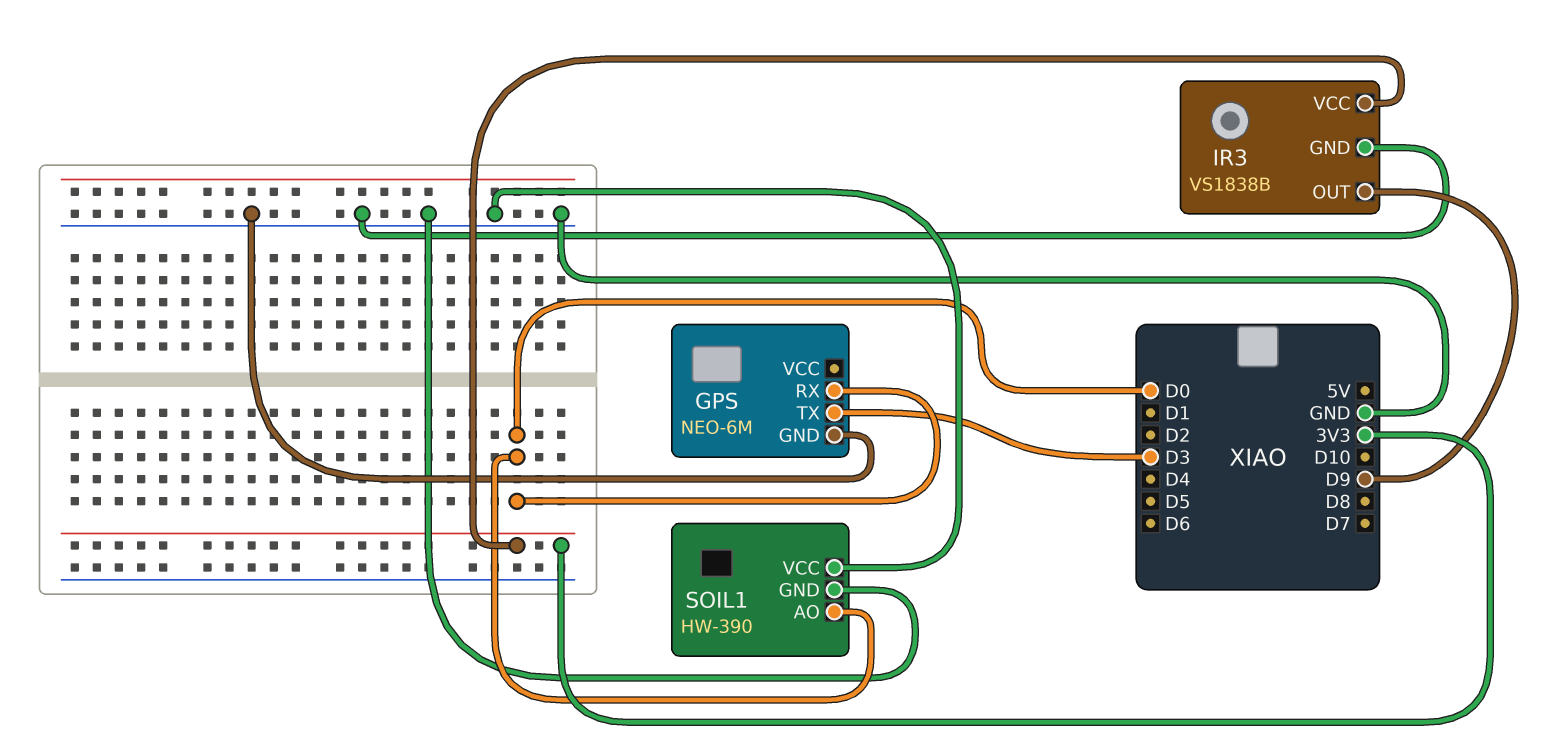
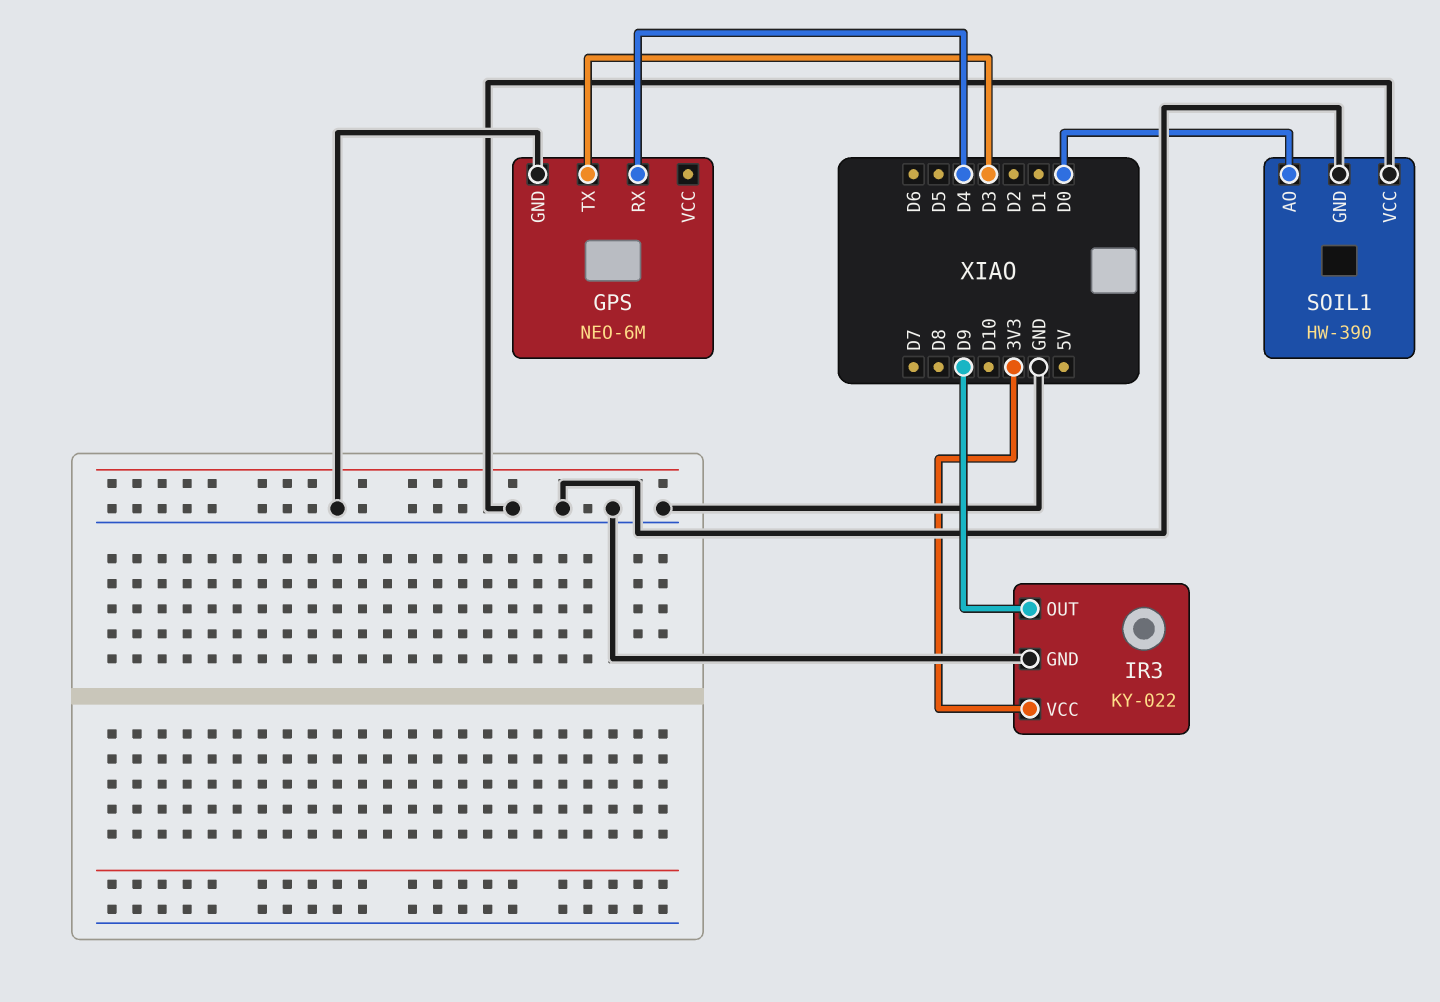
GPS pin RX: D0 -> D4
IR3: VS1838B -> KY-022

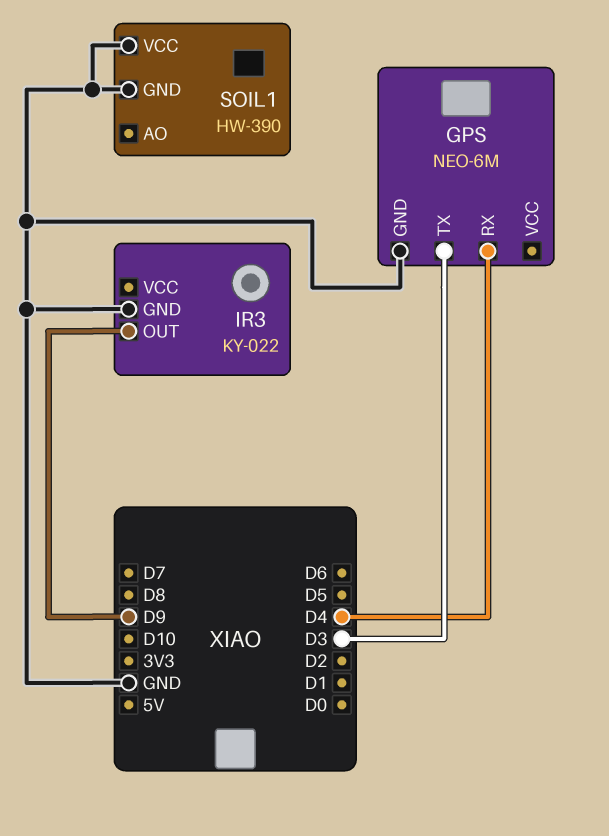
IR3 pin VCC: 3V3 -> none
SOIL1 pin AO: D0 -> none

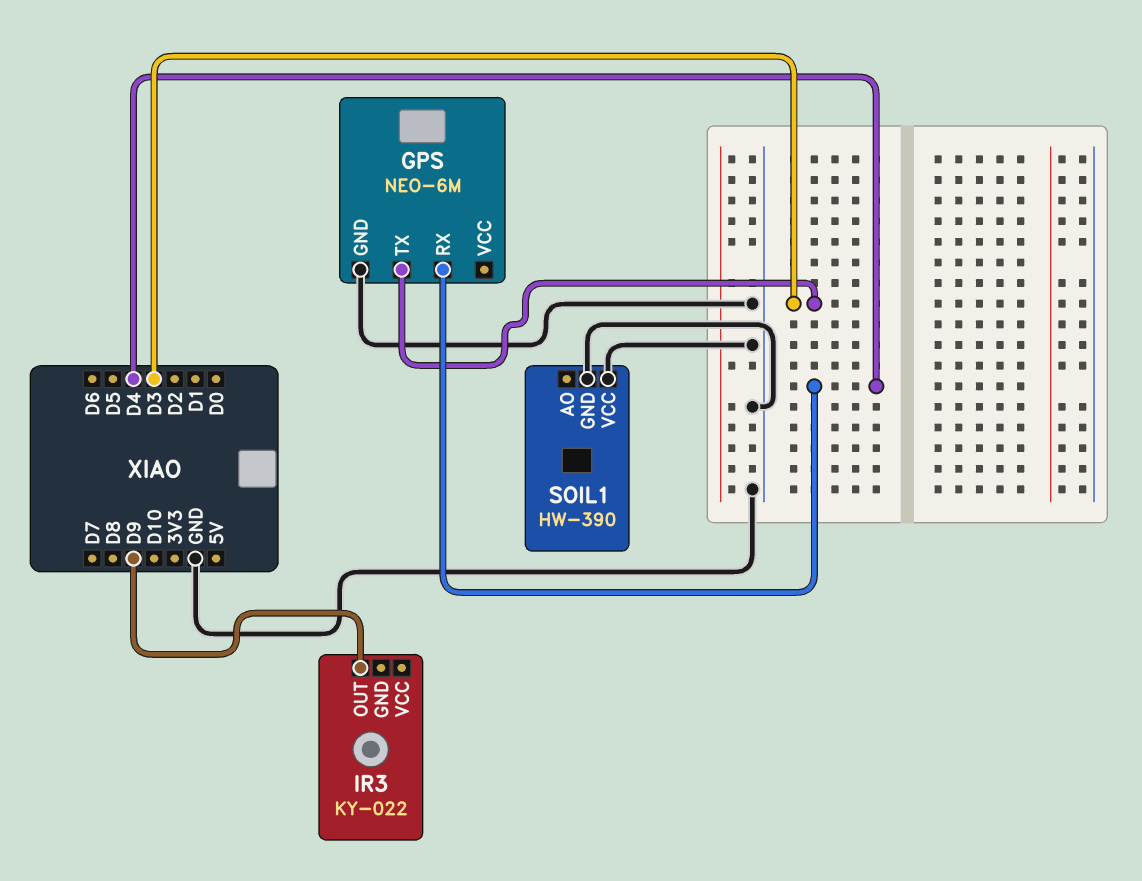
IR3 pin GND: GND -> none

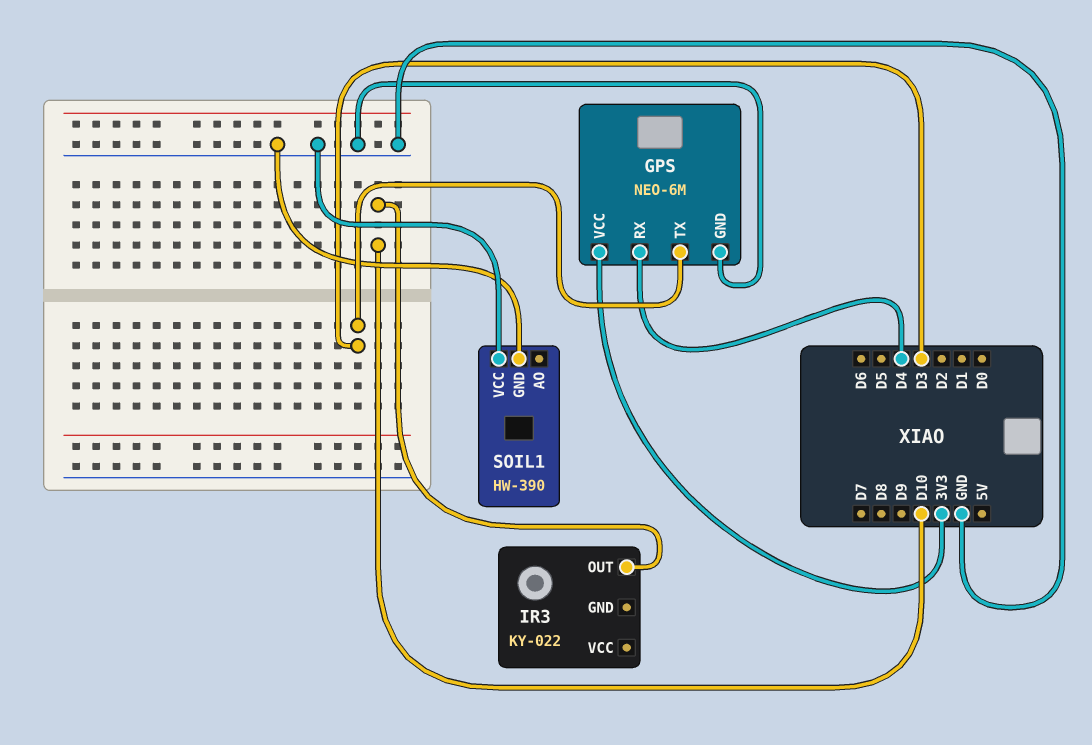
GPS pin VCC: none -> 3V3
IR3 pin OUT: D9 -> D10

